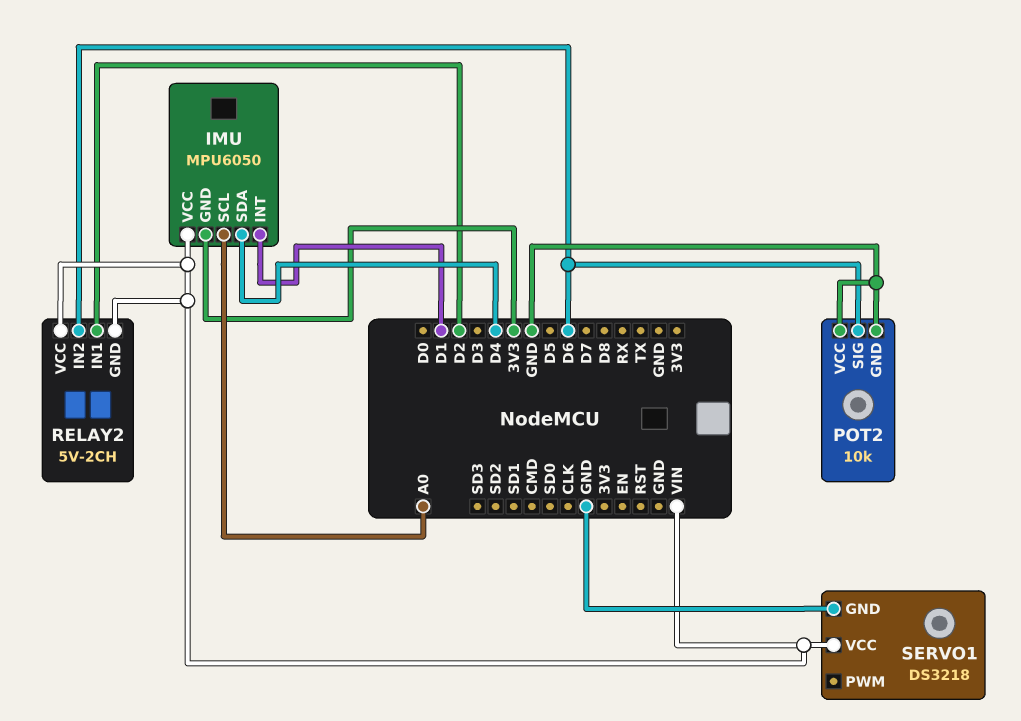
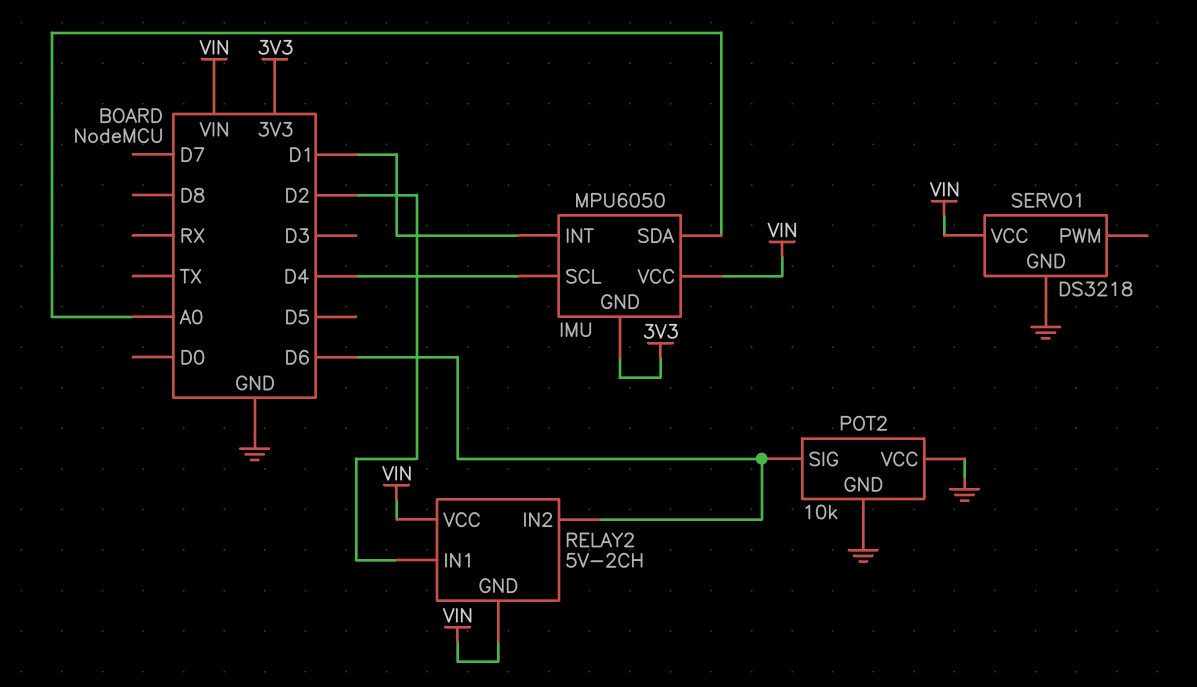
IMU pin SCL: A0 -> D4
IMU pin SDA: D4 -> A0

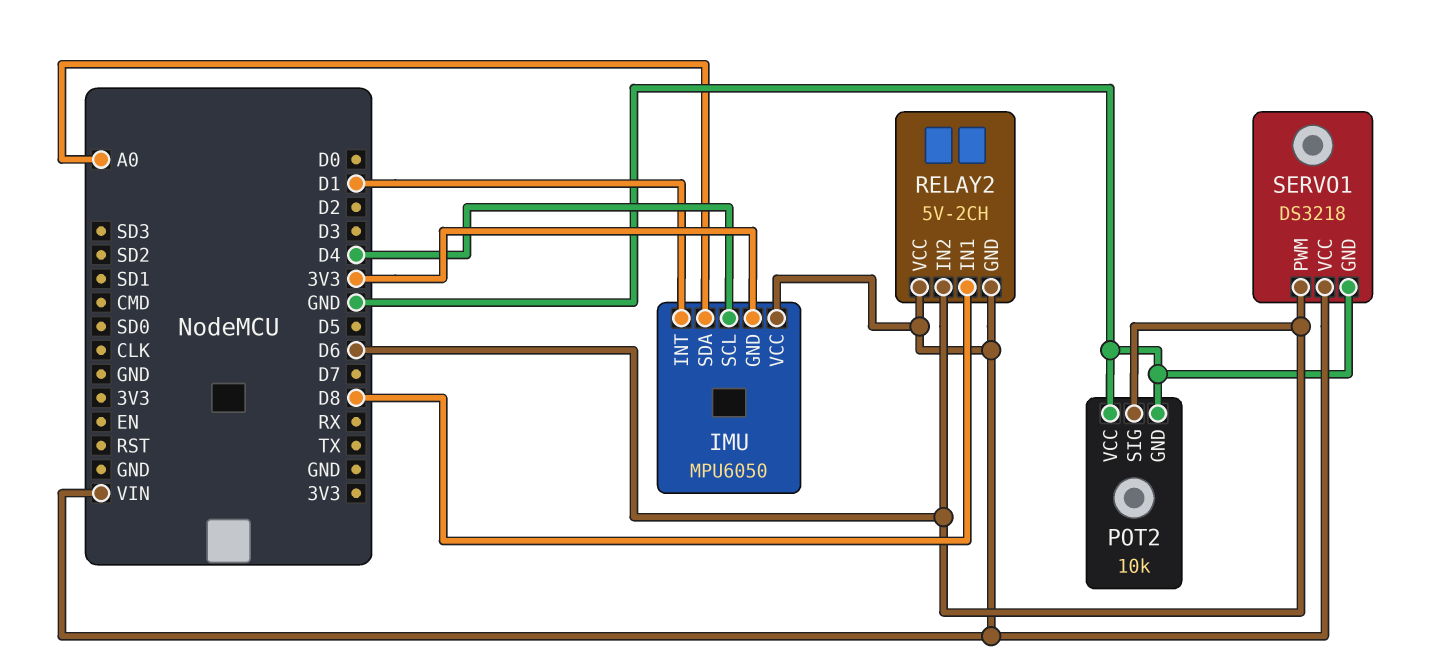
RELAY2 pin IN1: D2 -> D8
SERVO1 pin PWM: none -> D6

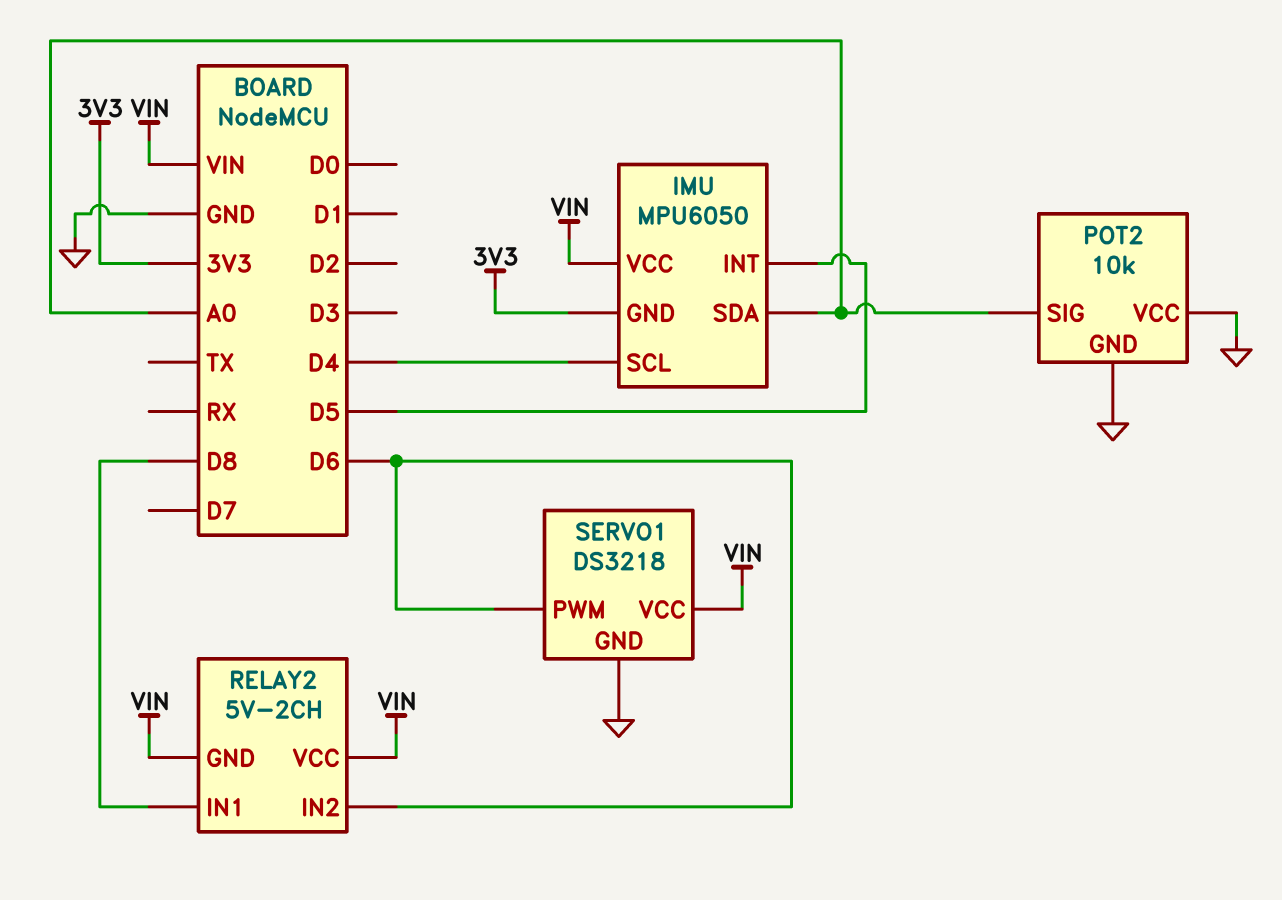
IMU pin INT: D1 -> D5
POT2 pin SIG: D6 -> A0

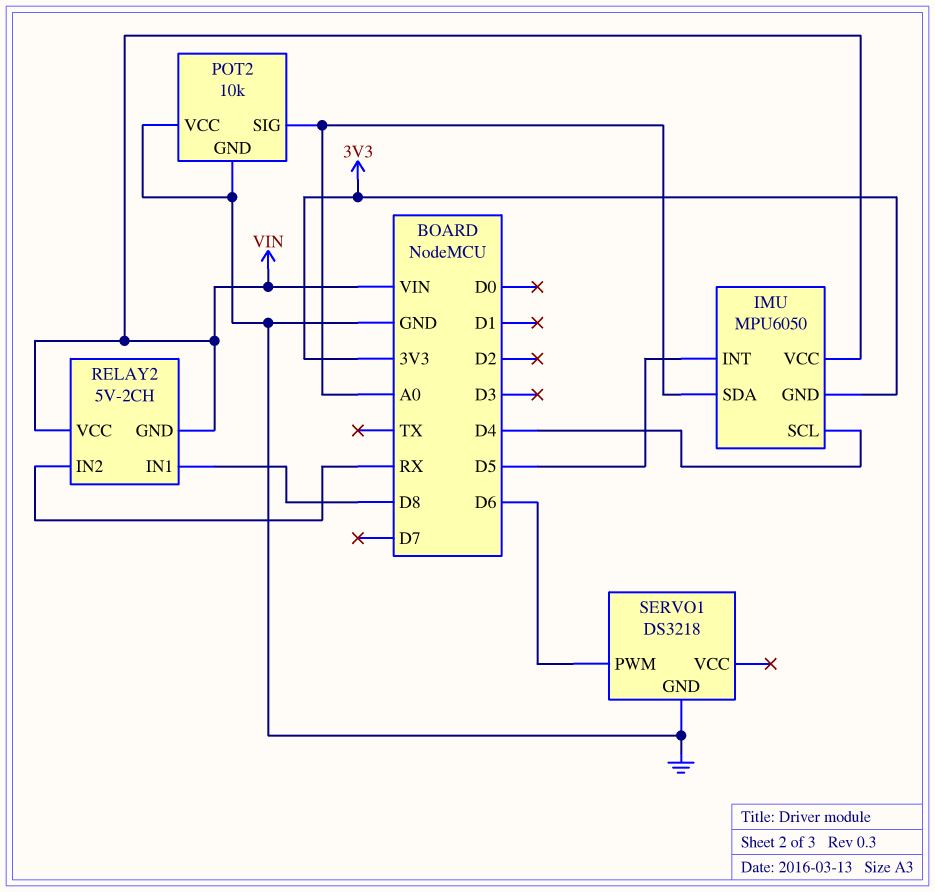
RELAY2 pin IN2: D6 -> RX
SERVO1 pin VCC: VIN -> none

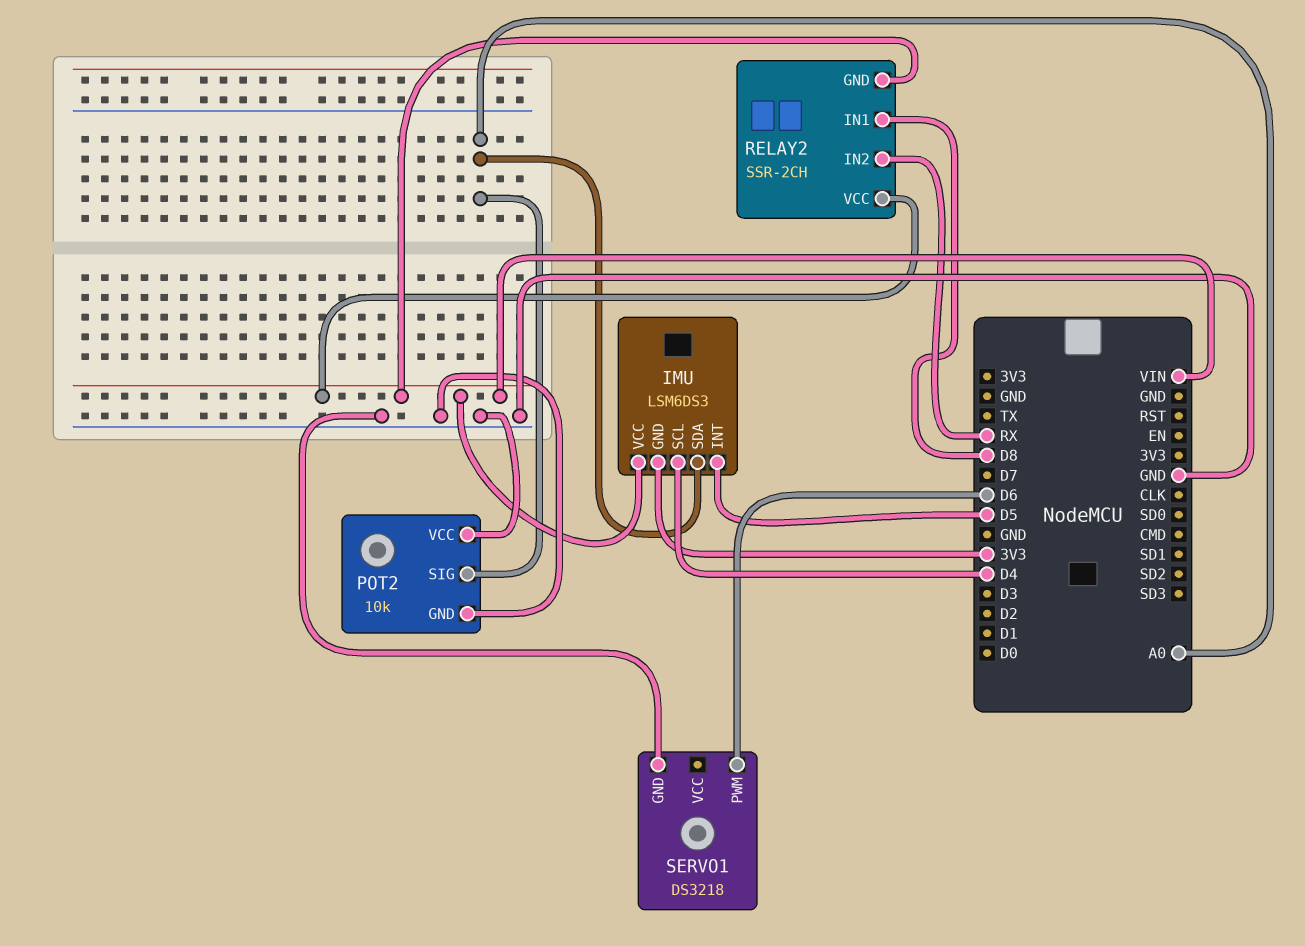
IMU: MPU6050 -> LSM6DS3
RELAY2: 5V-2CH -> SSR-2CH

